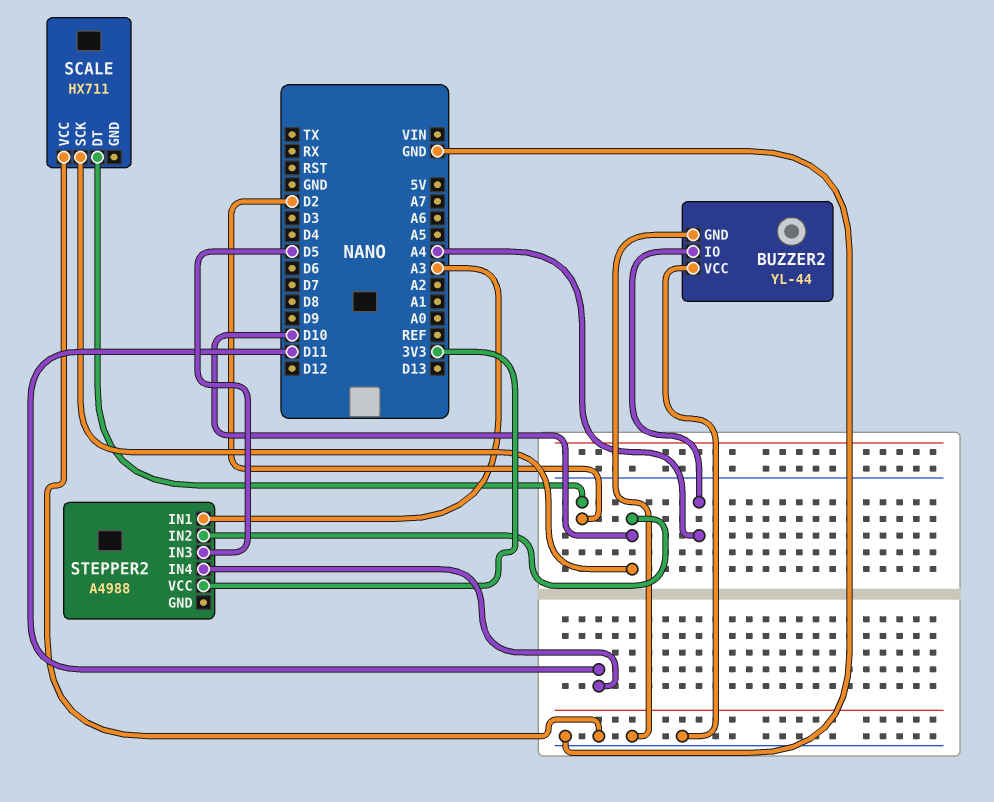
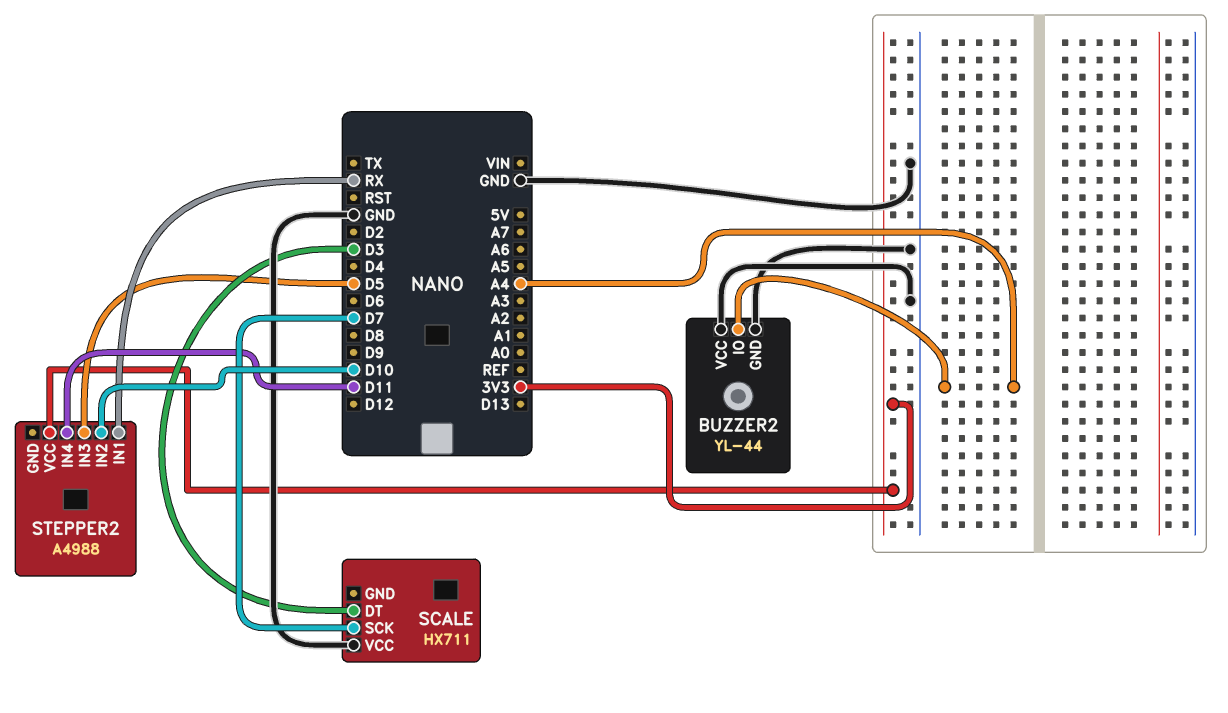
SCALE pin DT: D2 -> D3
SCALE pin SCK: D10 -> D7
STEPPER2 pin IN1: A3 -> RX

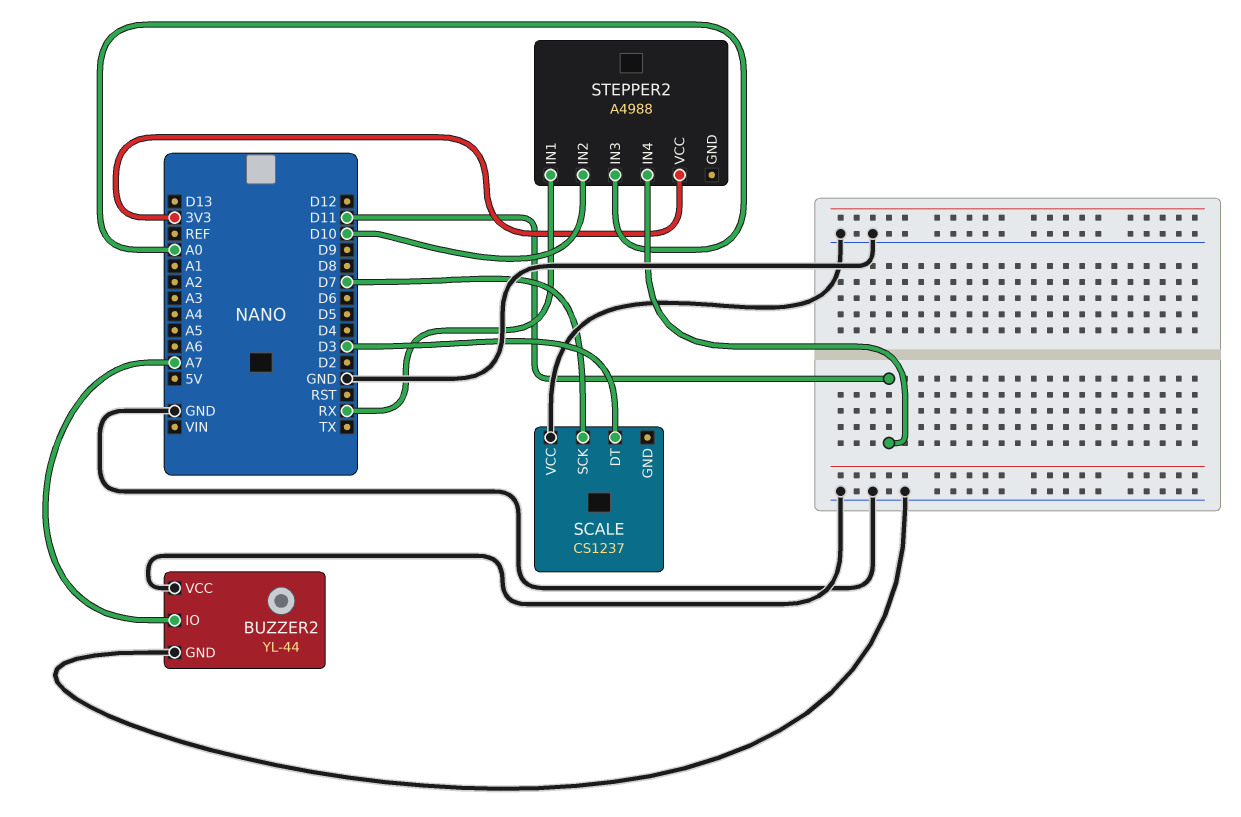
BUZZER2 pin IO: A4 -> A7
SCALE: HX711 -> CS1237
STEPPER2 pin IN3: D5 -> A0

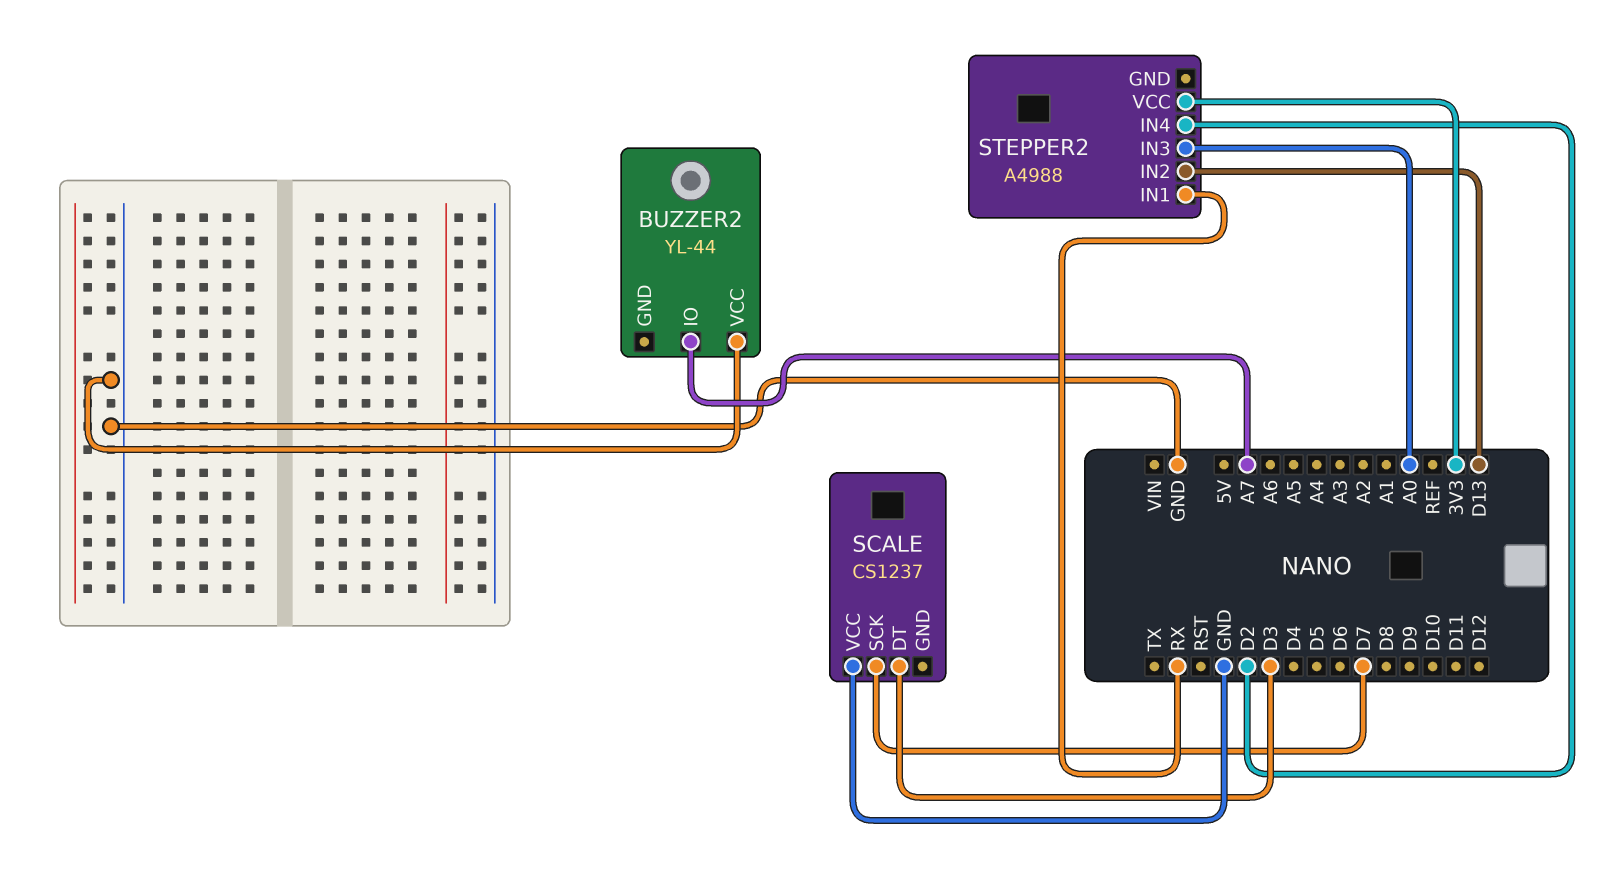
BUZZER2 pin GND: GND -> none
STEPPER2 pin IN2: D10 -> D13
STEPPER2 pin IN4: D11 -> D2

